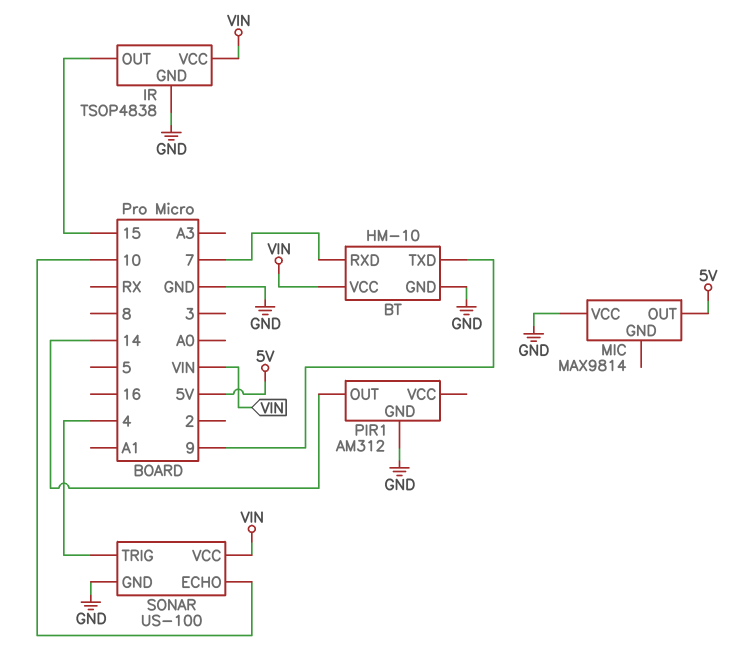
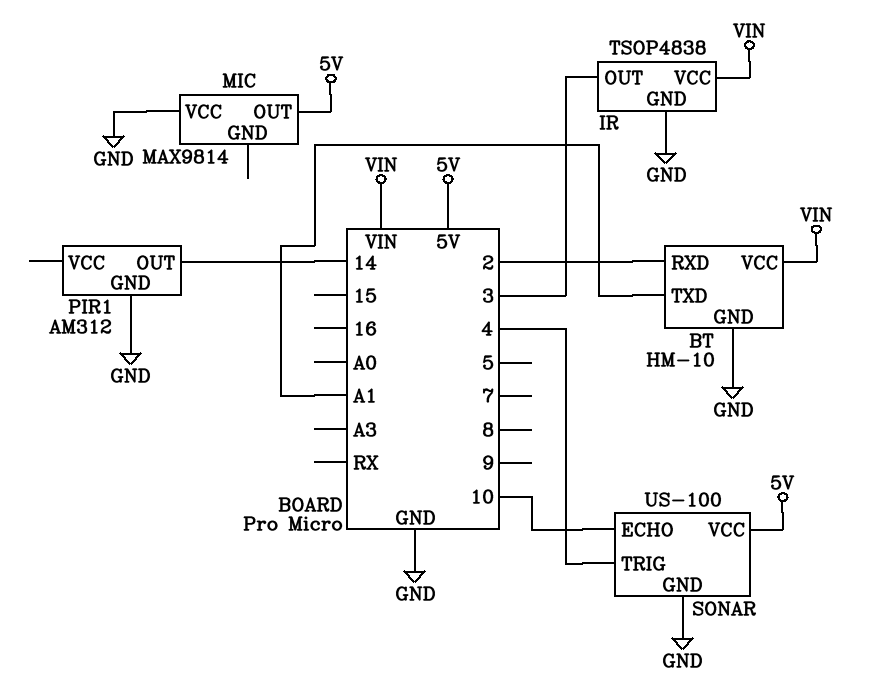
BT pin RXD: 7 -> 2
BT pin TXD: 9 -> A1
IR pin OUT: 15 -> 3
SONAR pin VCC: VIN -> 5V

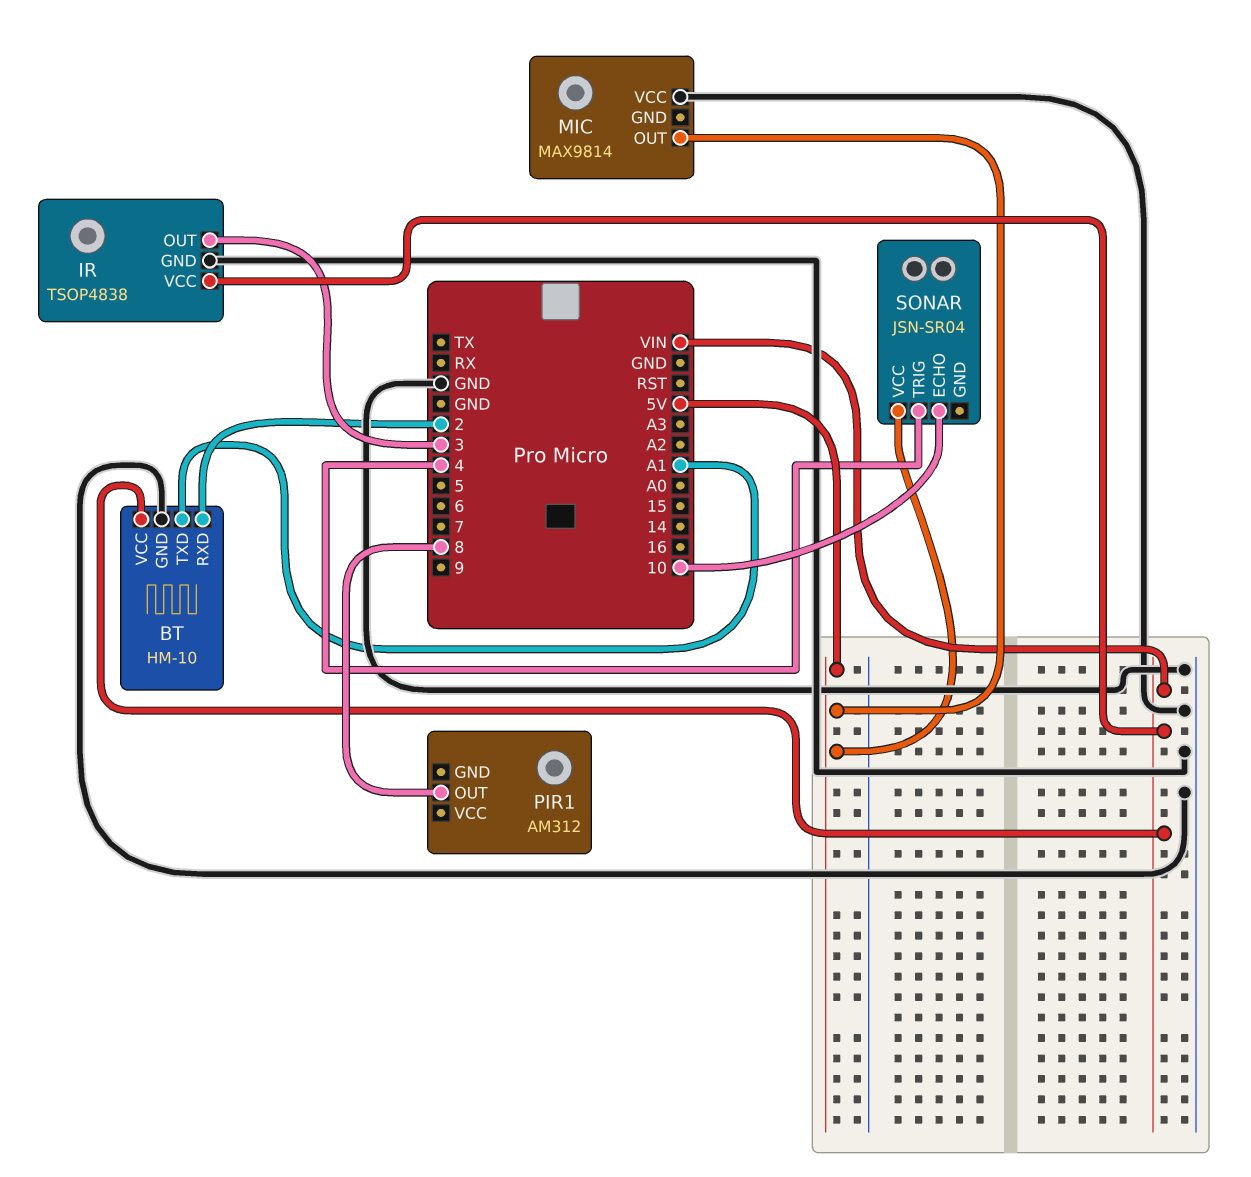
PIR1 pin GND: GND -> none
PIR1 pin OUT: 14 -> 8
SONAR: US-100 -> JSN-SR04
SONAR pin GND: GND -> none

